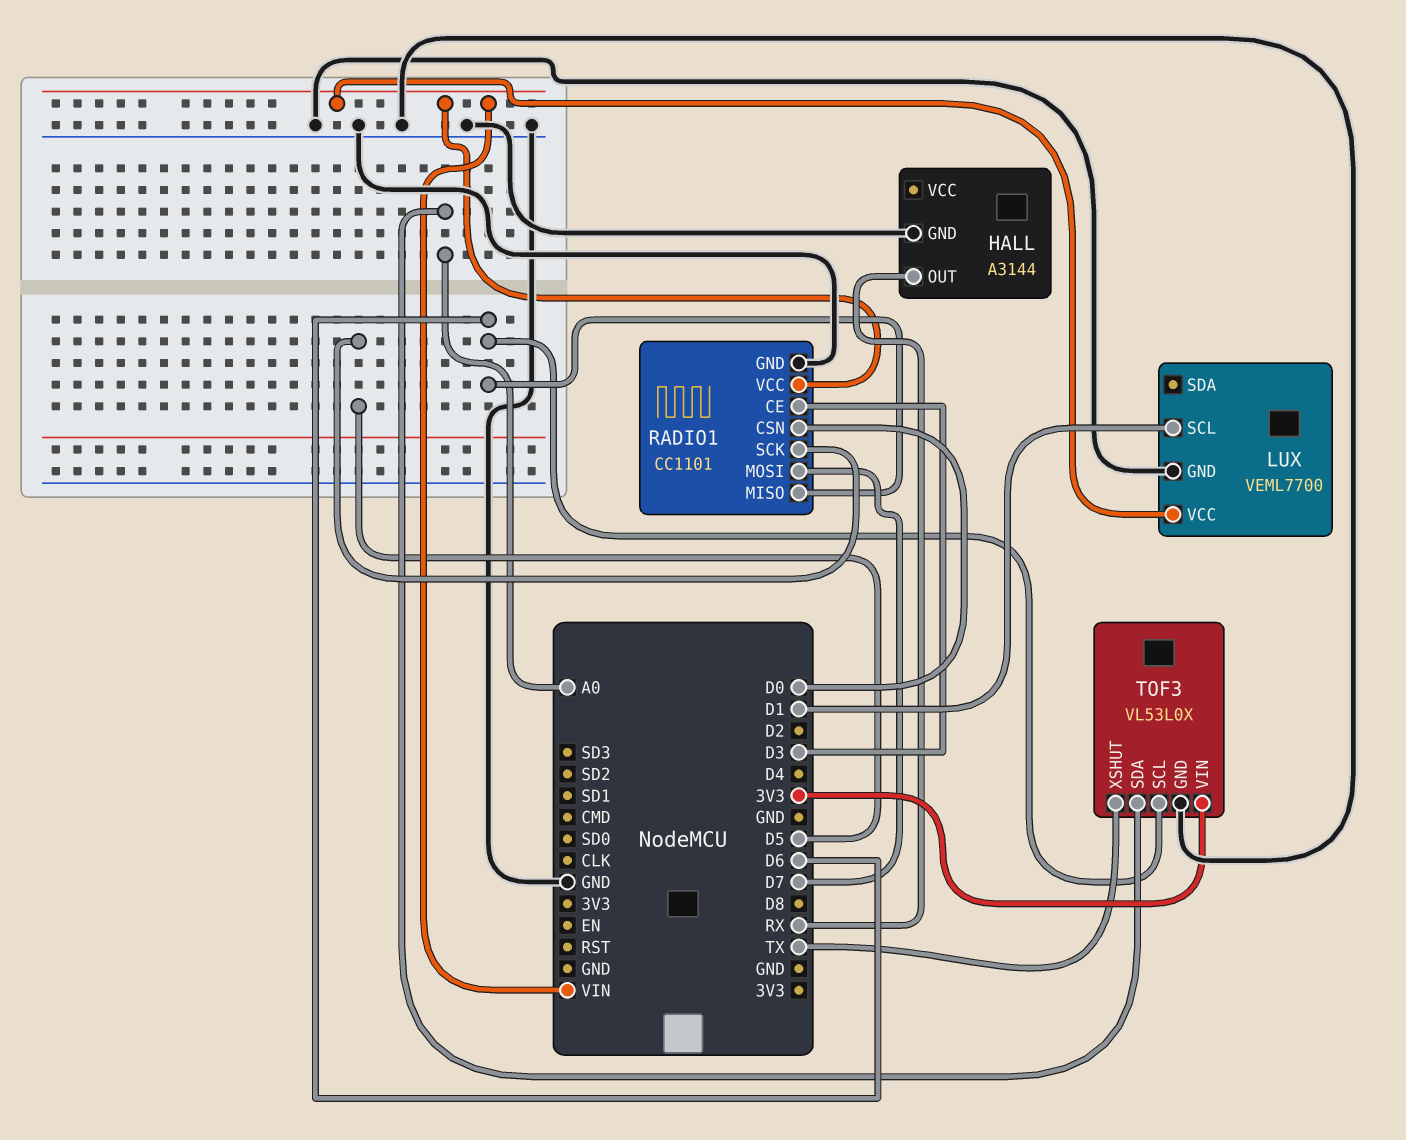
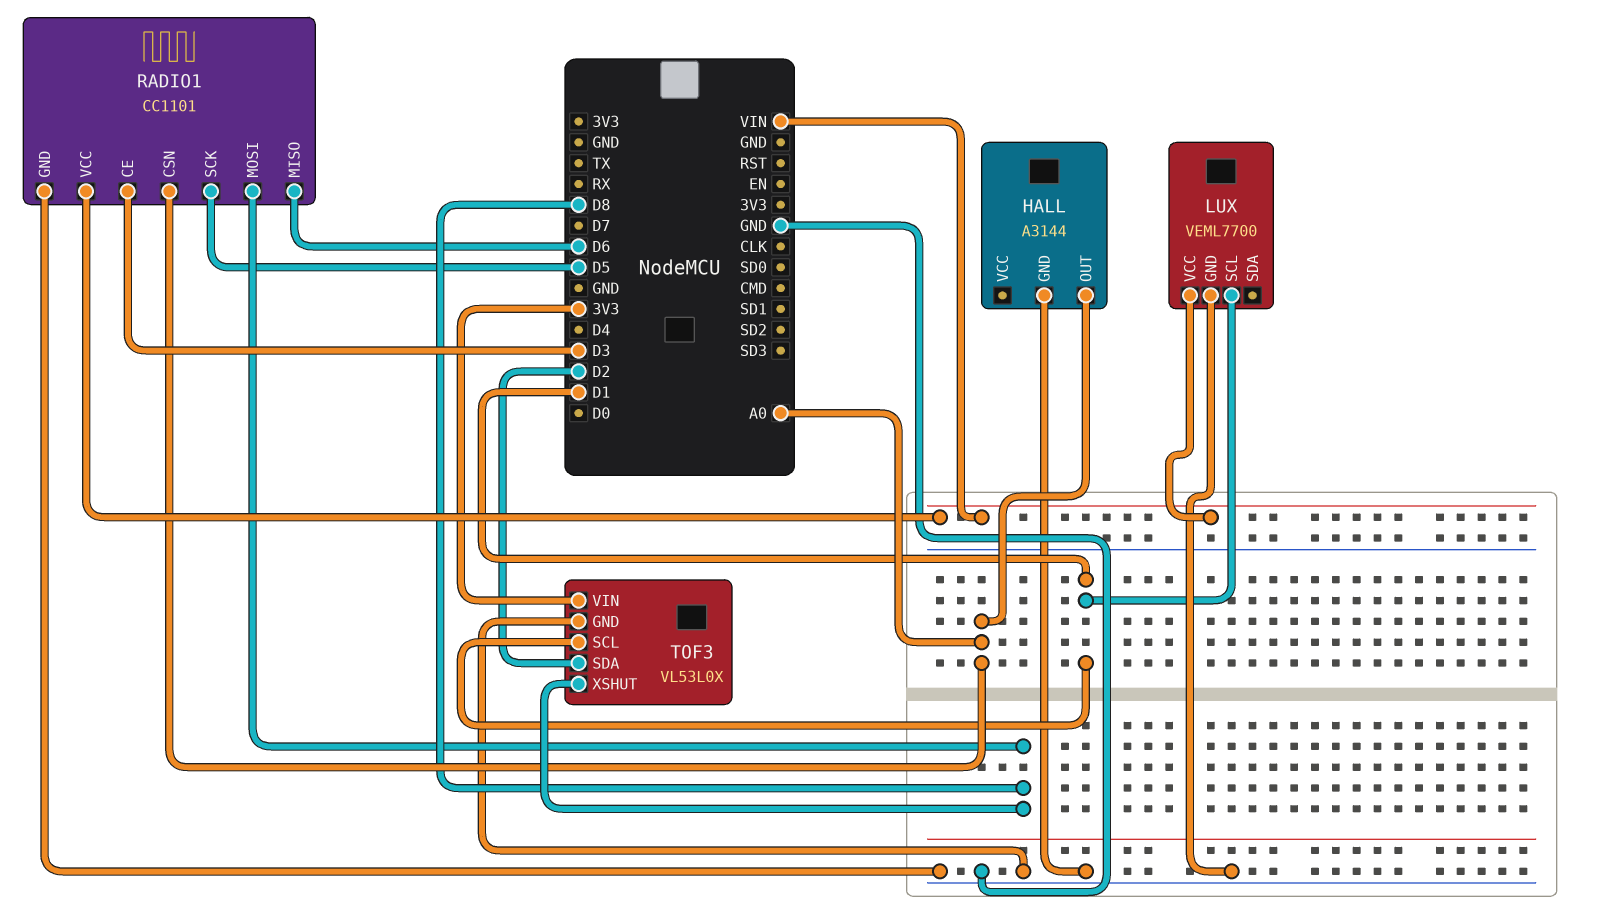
HALL pin OUT: RX -> A0
RADIO1 pin CSN: D0 -> A0
RADIO1 pin MOSI: D7 -> D8
TOF3 pin SCL: D6 -> D1
TOF3 pin SDA: A0 -> D2
TOF3 pin XSHUT: TX -> D8

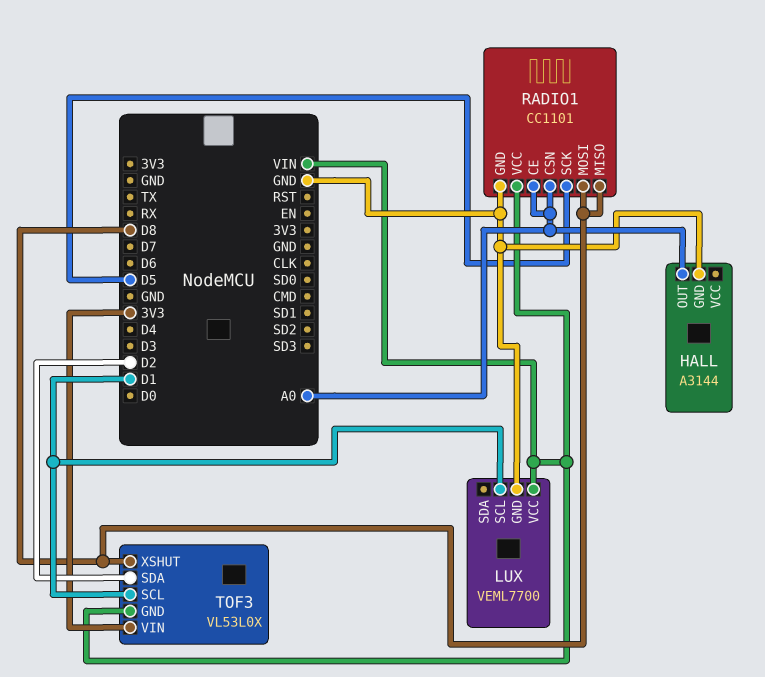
RADIO1 pin CE: D3 -> A0
RADIO1 pin MISO: D6 -> D8
TOF3 pin GND: GND -> VIN

